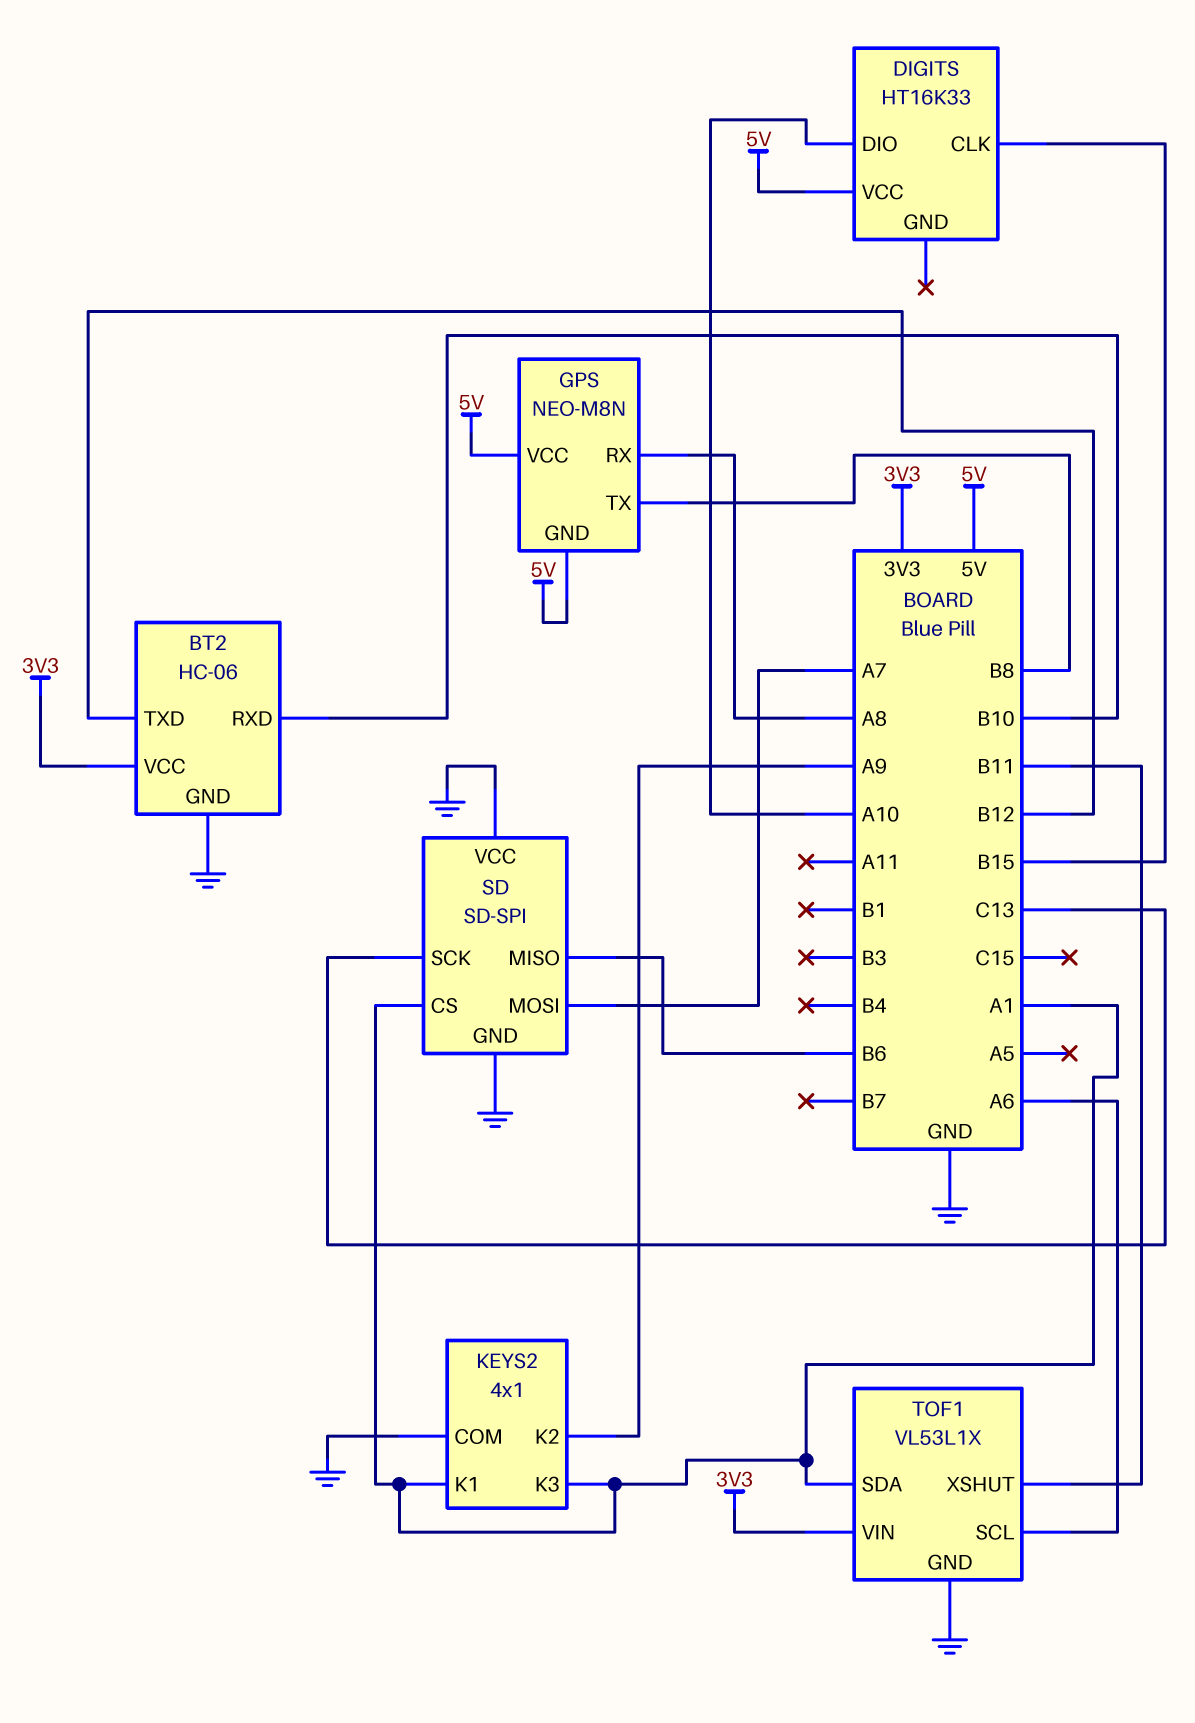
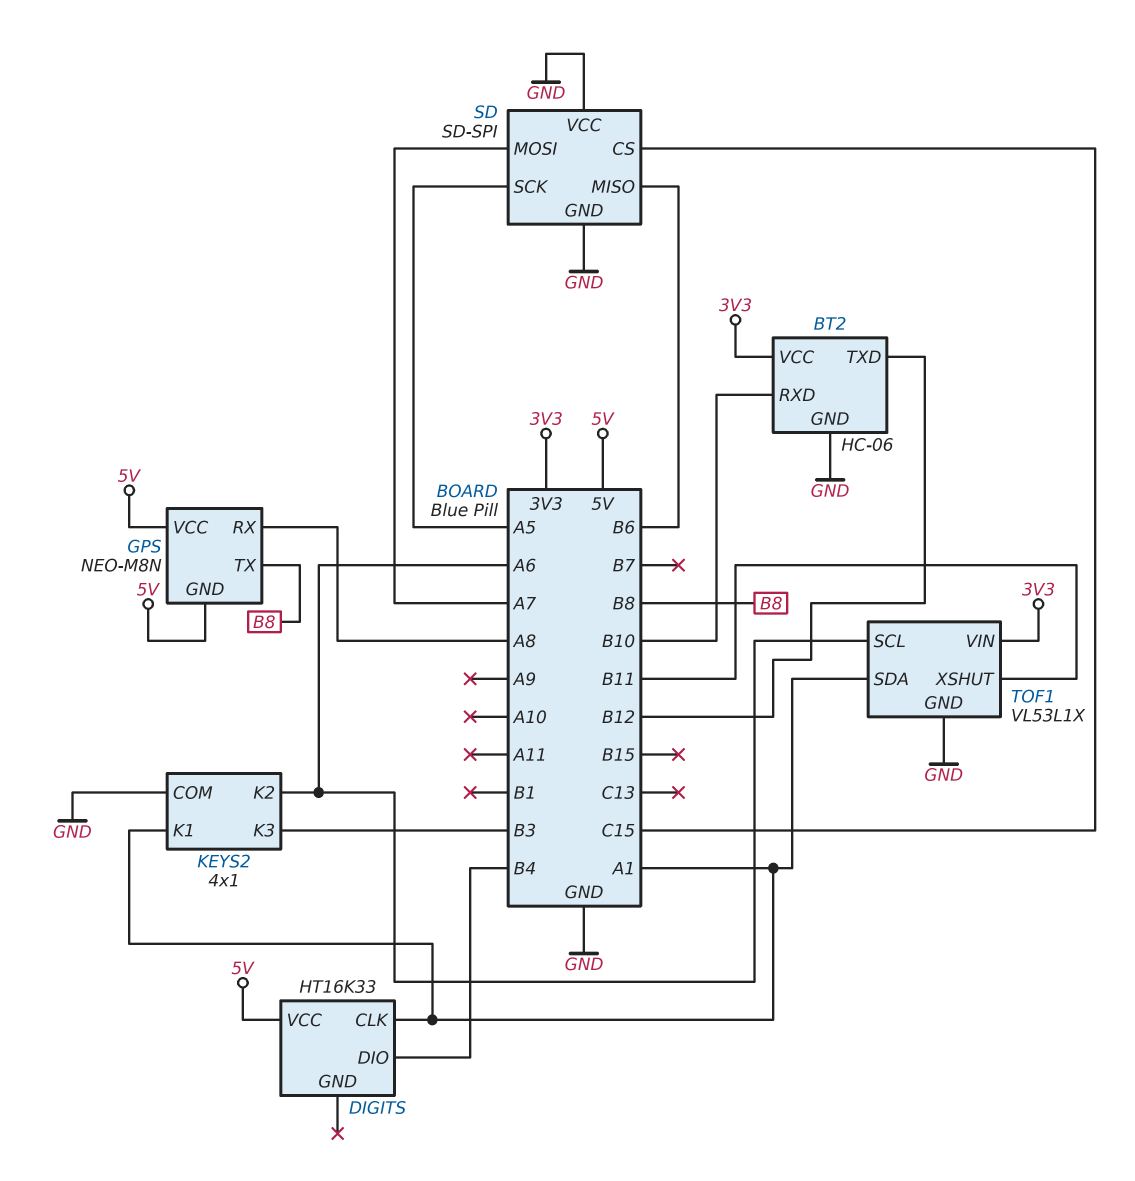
DIGITS pin CLK: B15 -> A1
DIGITS pin DIO: A10 -> B4
KEYS2 pin K2: A9 -> A6
KEYS2 pin K3: A1 -> B3
SD pin CS: A1 -> C15
SD pin SCK: C13 -> A5

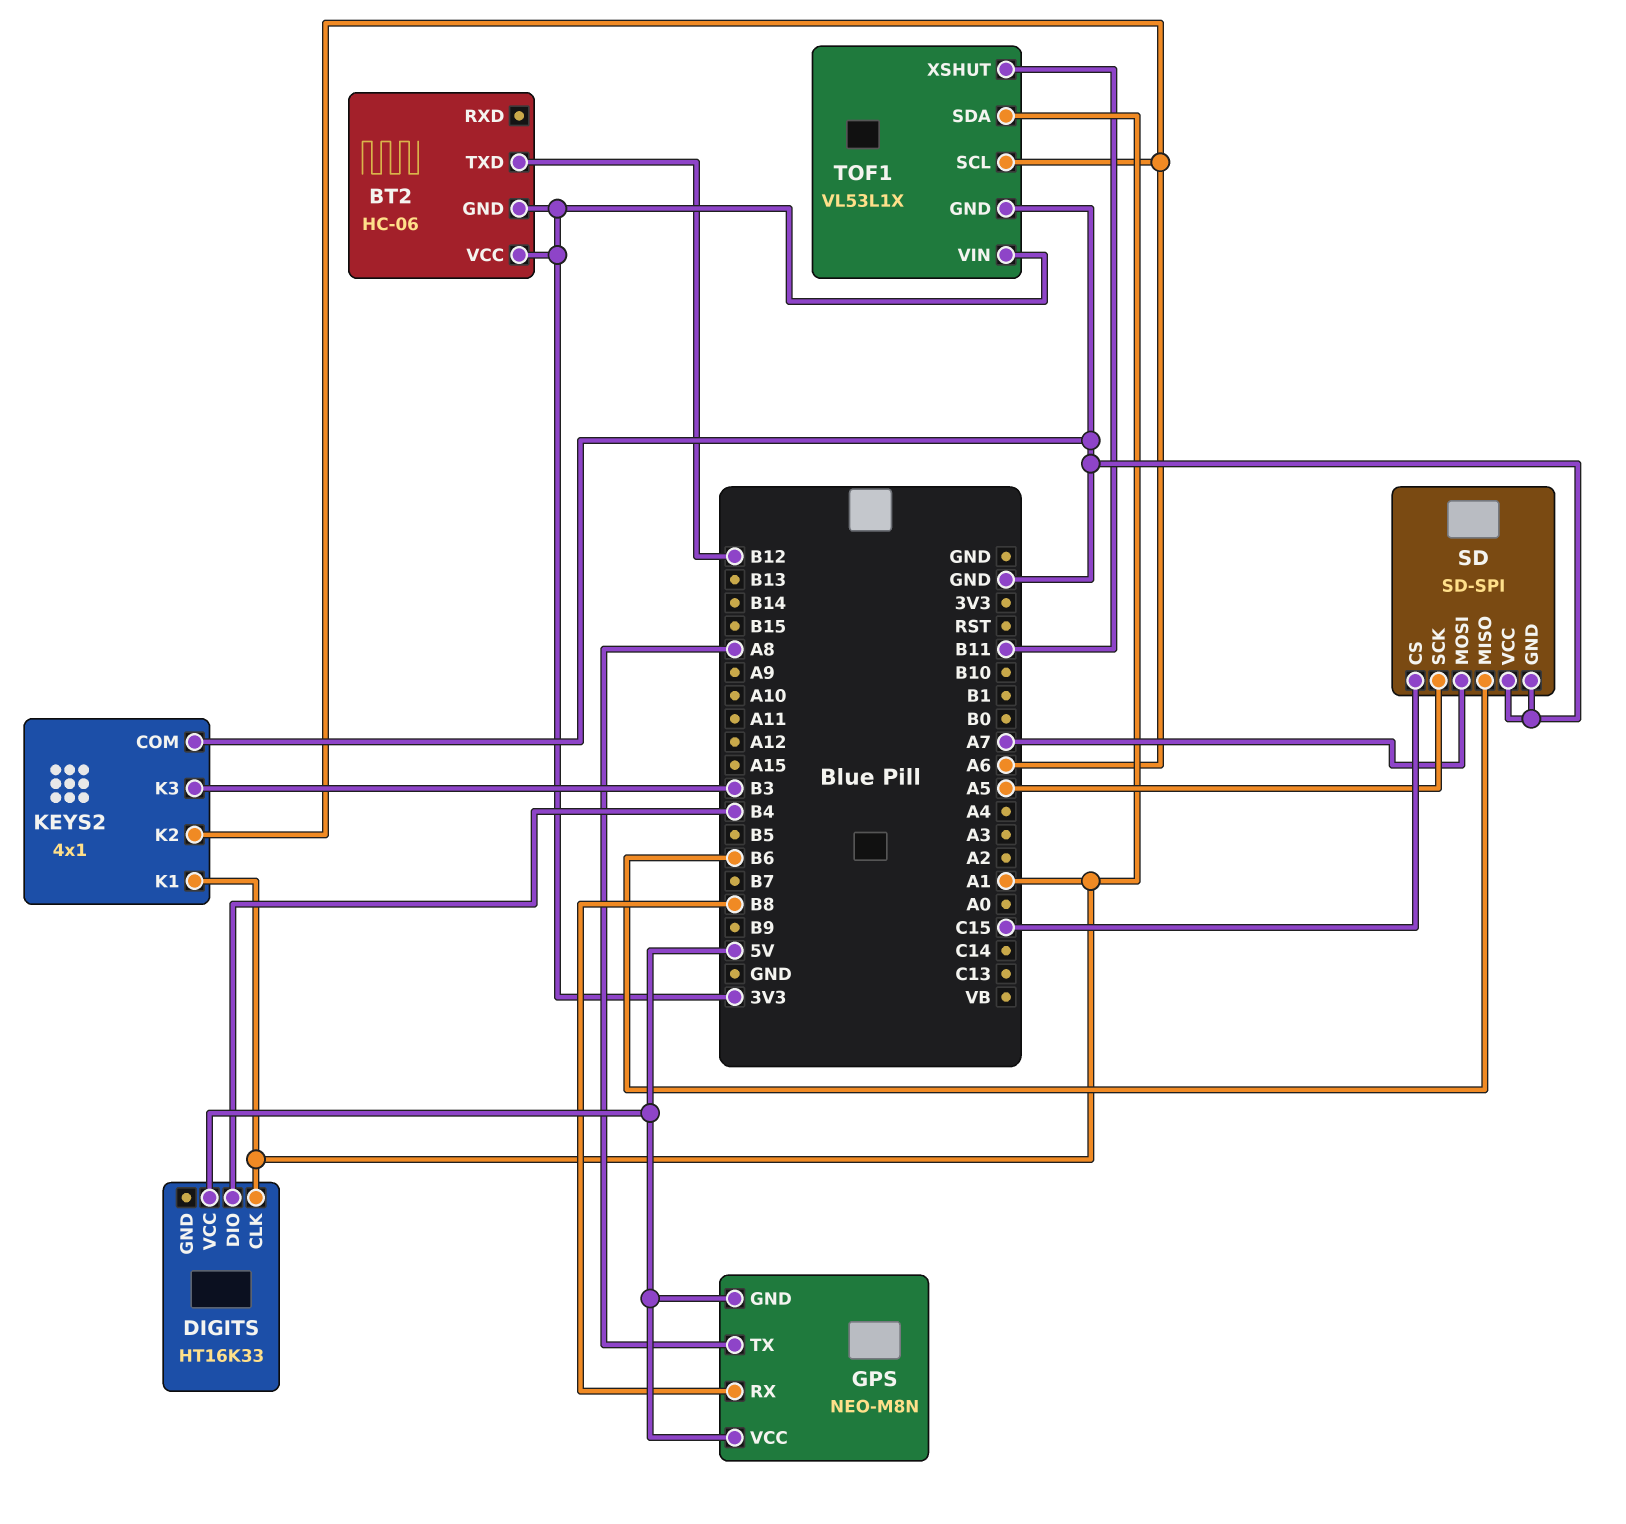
BT2 pin GND: GND -> 3V3
BT2 pin RXD: B10 -> none
GPS pin RX: A8 -> B8
GPS pin TX: B8 -> A8

